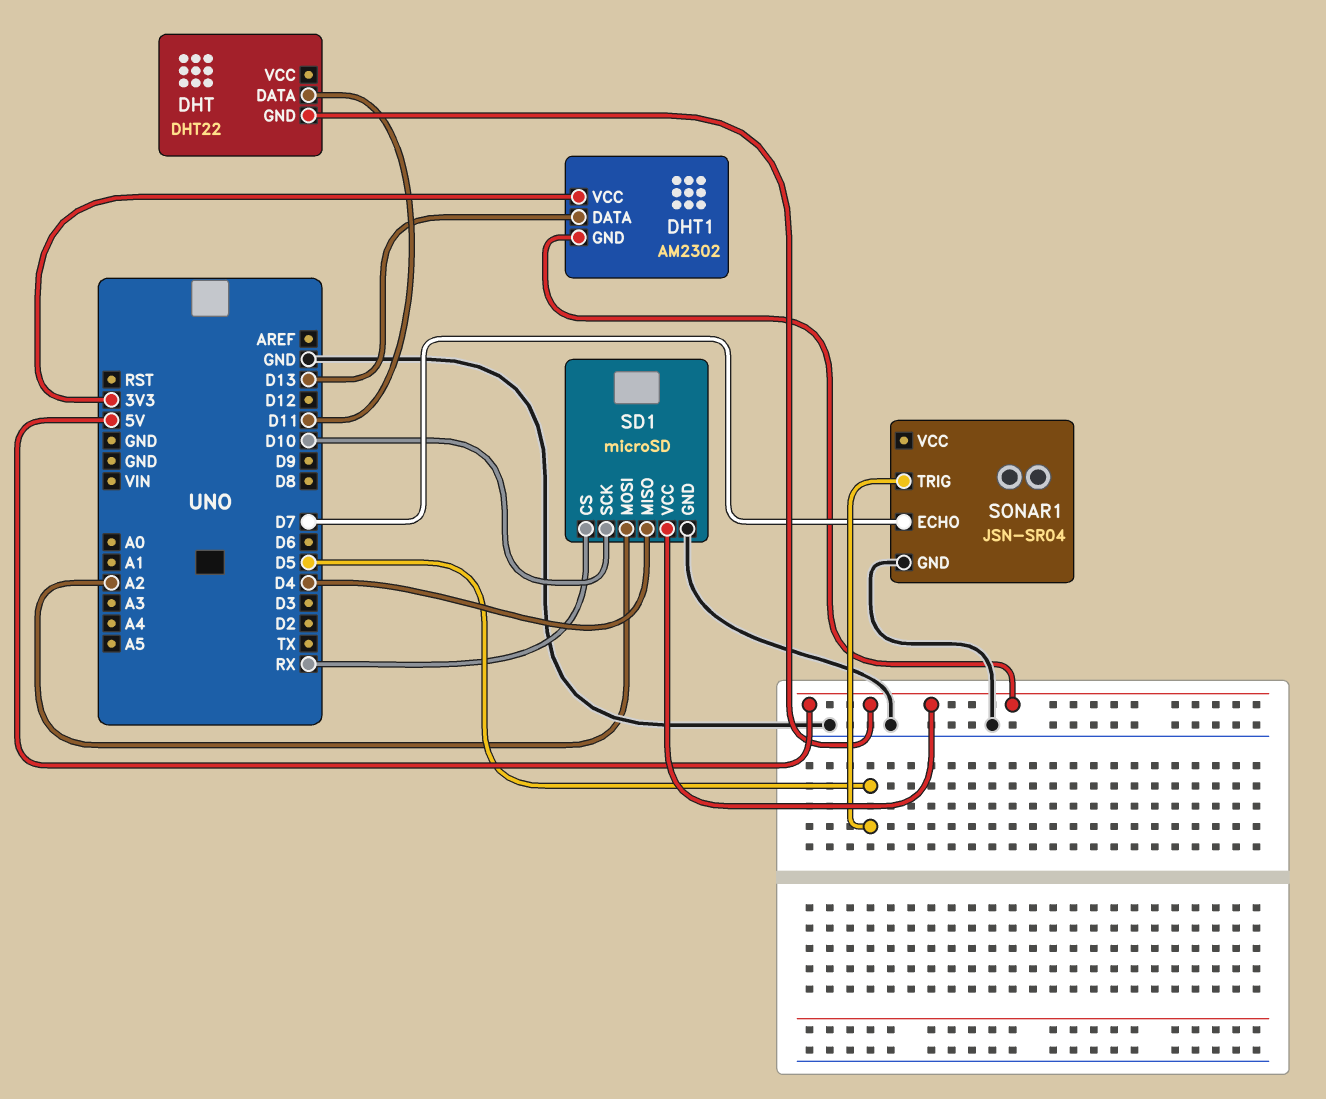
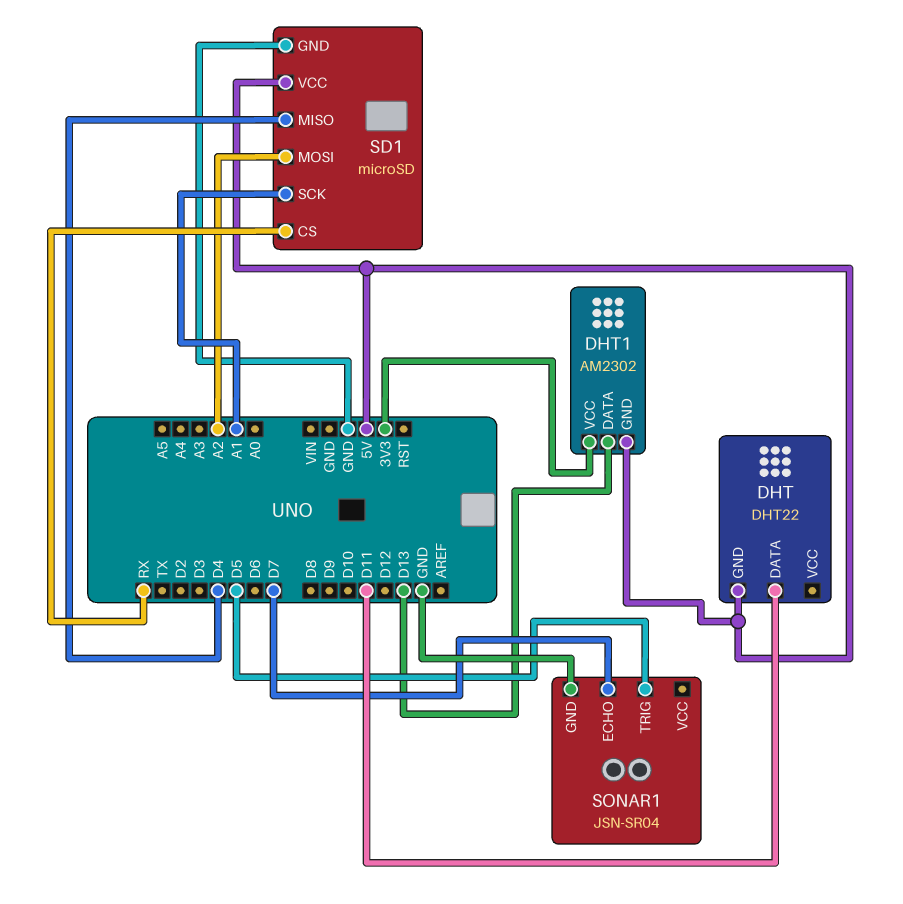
SD1 pin SCK: D10 -> A1

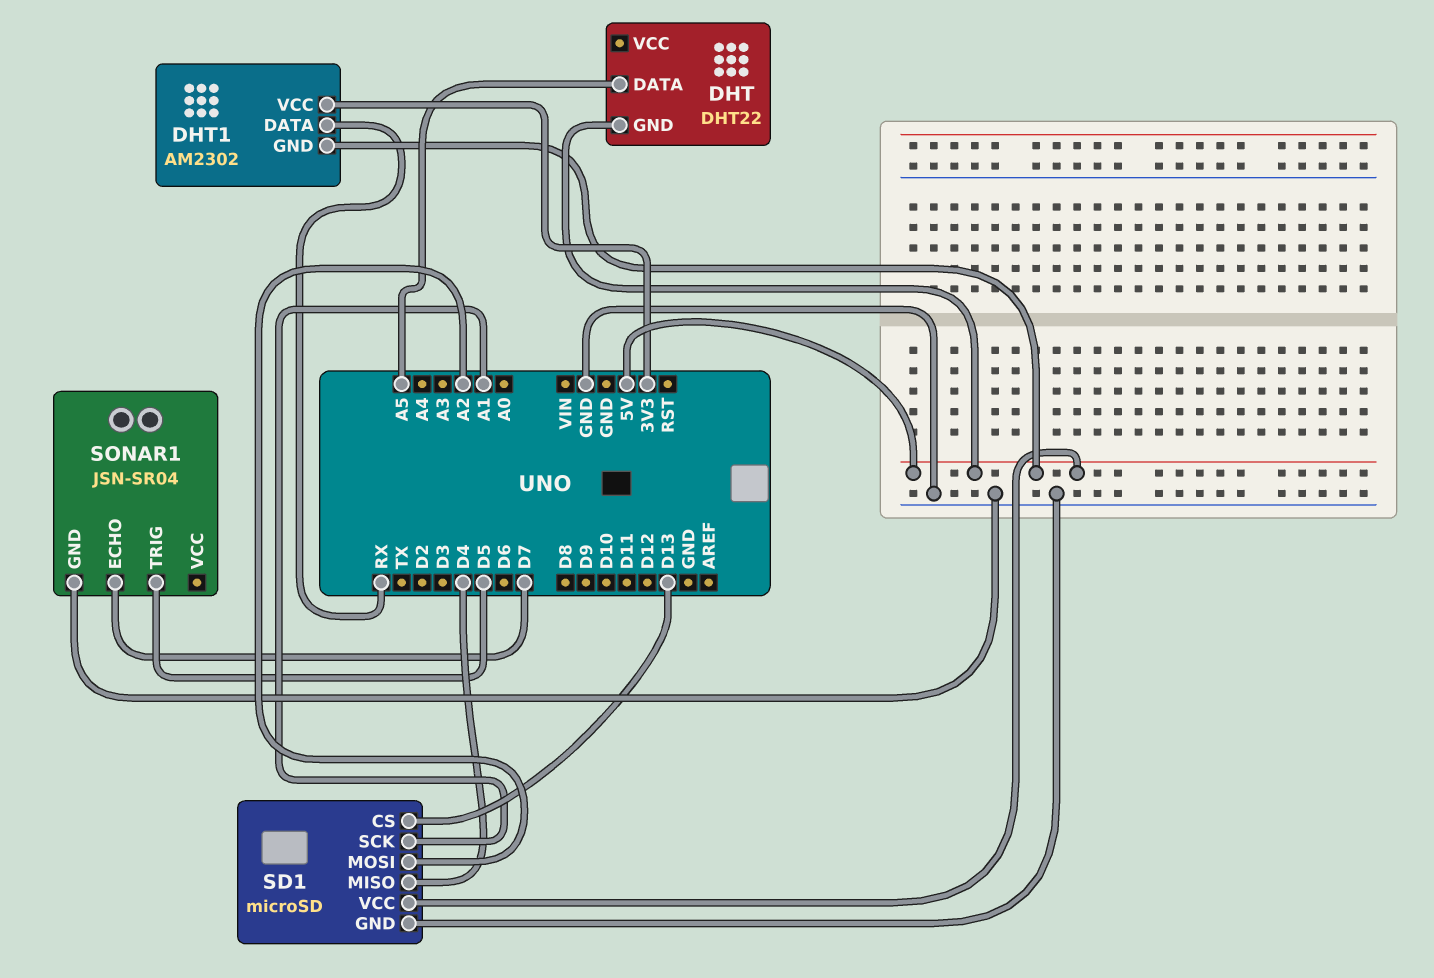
DHT pin DATA: D11 -> A5
DHT1 pin DATA: D13 -> RX
SD1 pin CS: RX -> D13

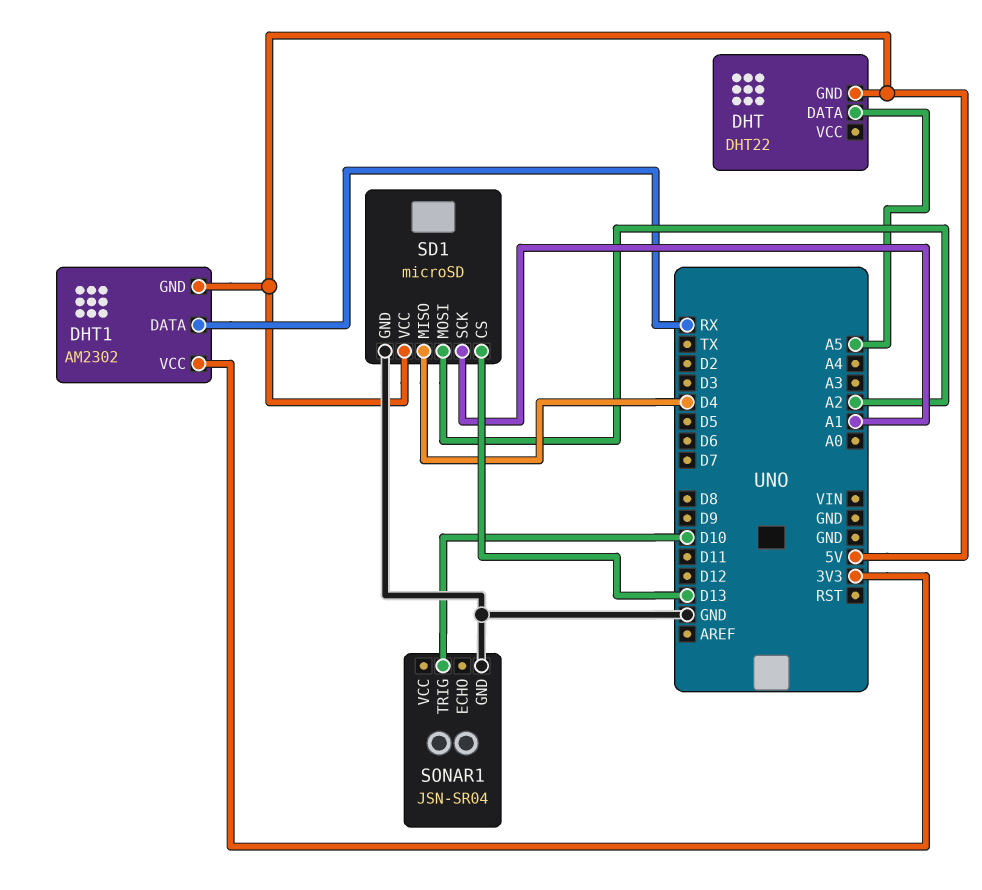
SONAR1 pin ECHO: D7 -> none
SONAR1 pin TRIG: D5 -> D10

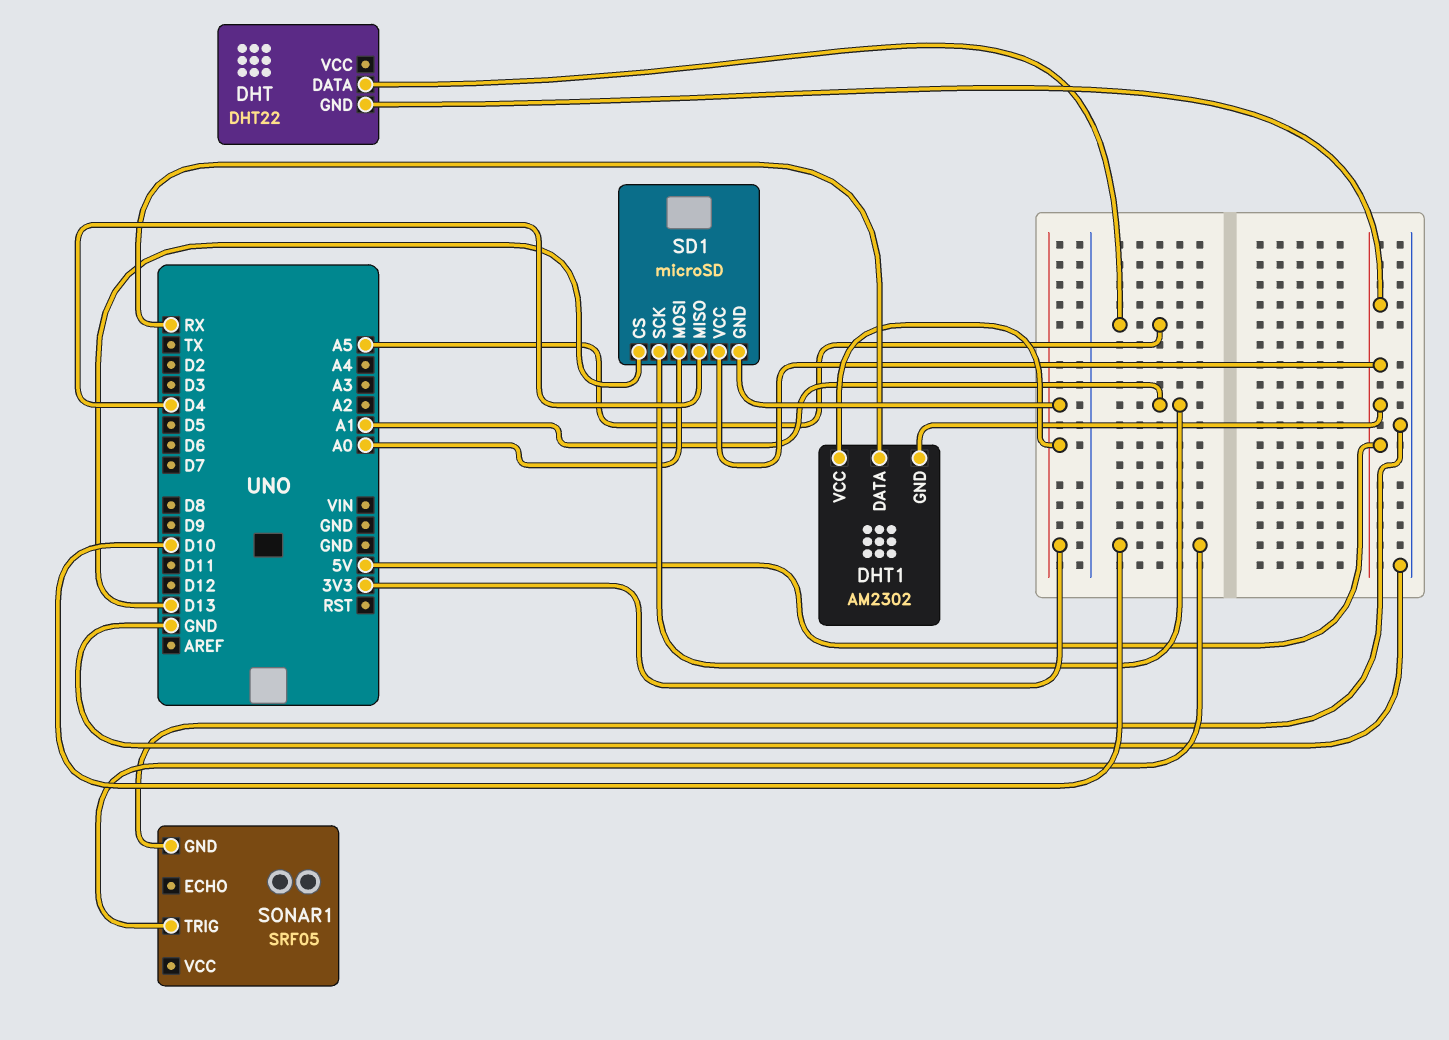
SD1 pin GND: GND -> 3V3
SD1 pin MOSI: A2 -> A0
SONAR1: JSN-SR04 -> SRF05

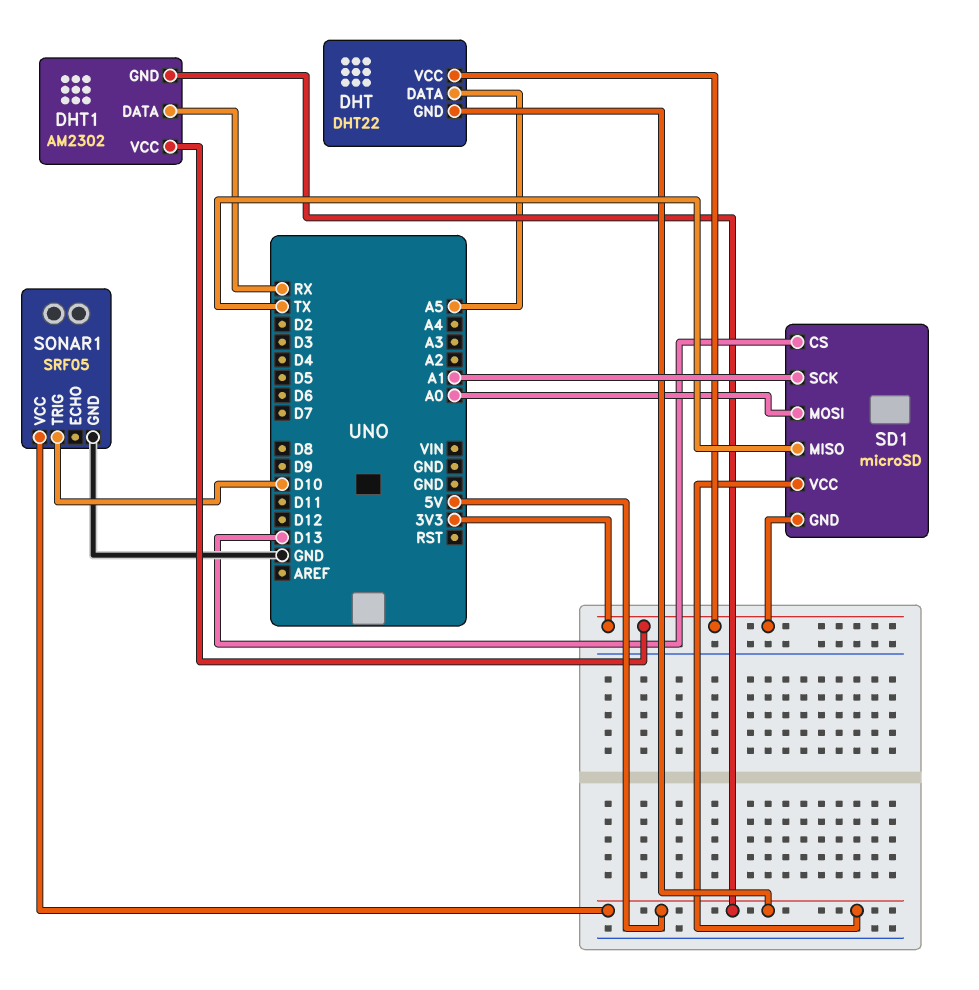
DHT pin VCC: none -> 3V3
SD1 pin MISO: D4 -> TX
SONAR1 pin VCC: none -> 5V

